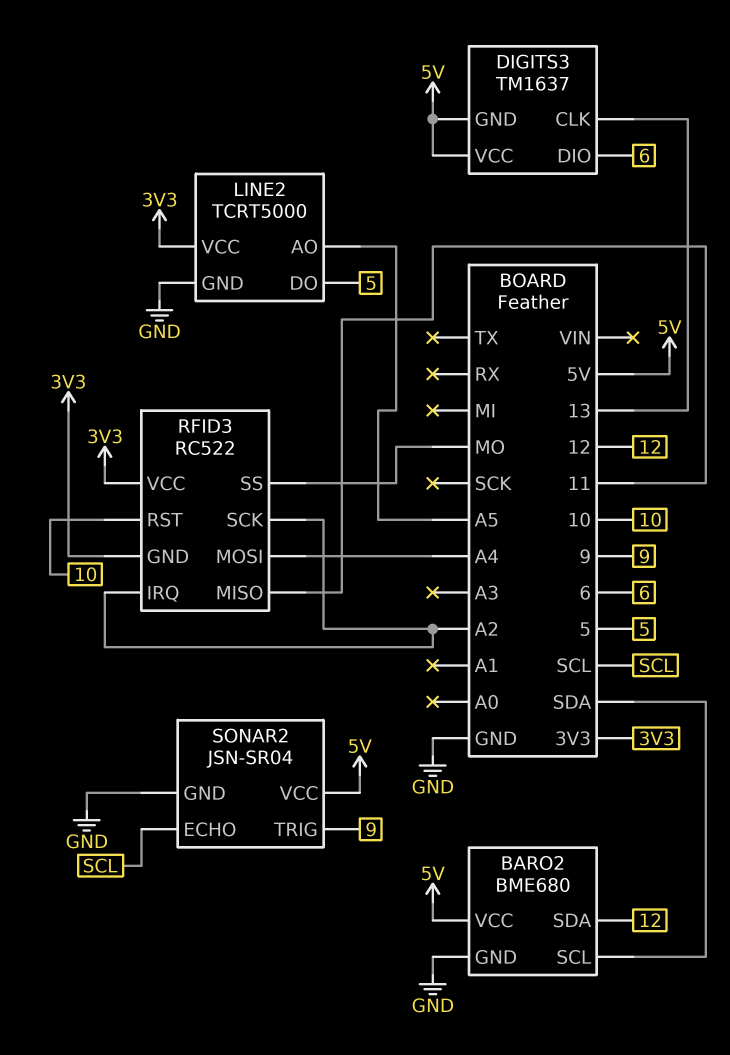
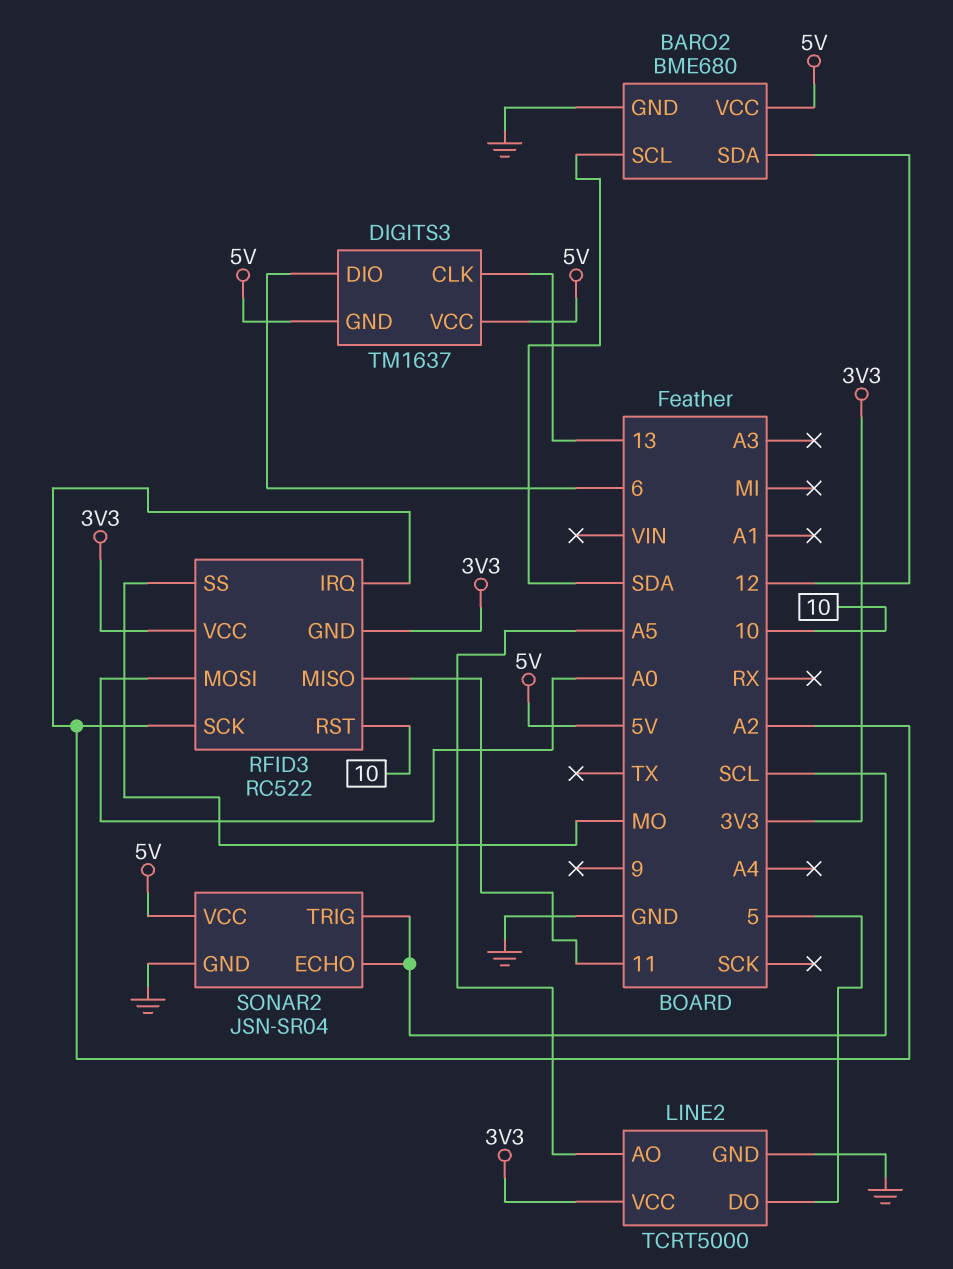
RFID3 pin MOSI: A4 -> A0
SONAR2 pin TRIG: 9 -> SCL

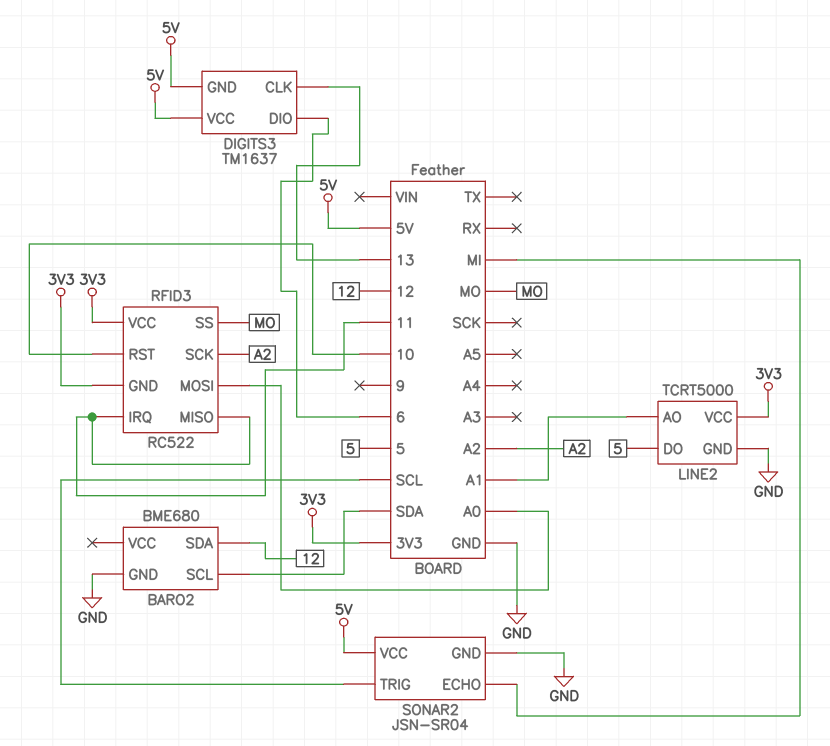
BARO2 pin VCC: 5V -> none
LINE2 pin AO: A5 -> A1
RFID3 pin IRQ: A2 -> 11
SONAR2 pin ECHO: SCL -> MI

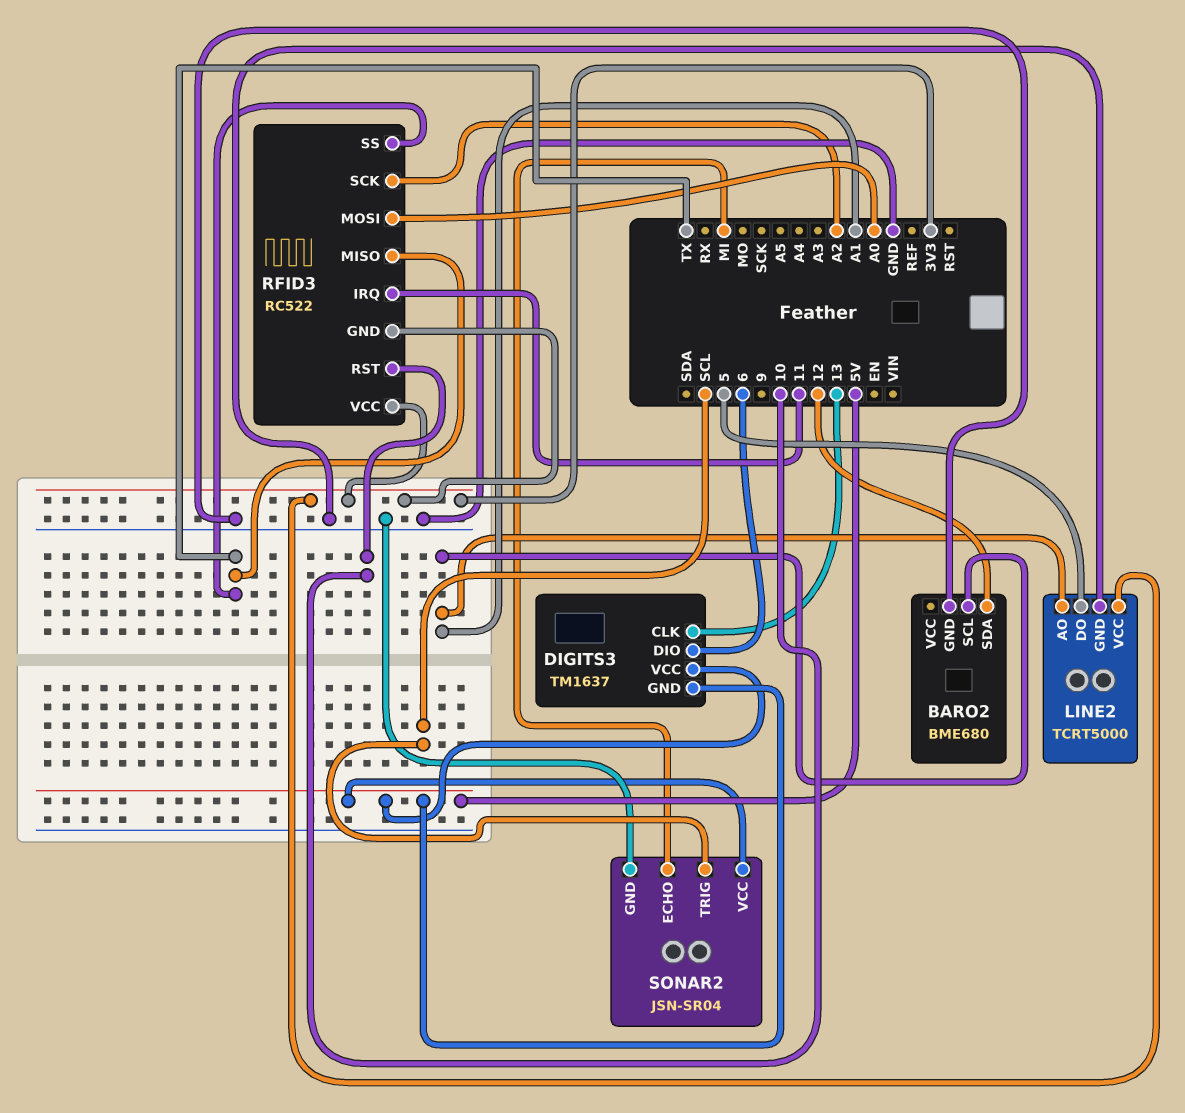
BARO2 pin SCL: SDA -> A1
RFID3 pin MISO: 11 -> TX
RFID3 pin SS: MO -> TX

